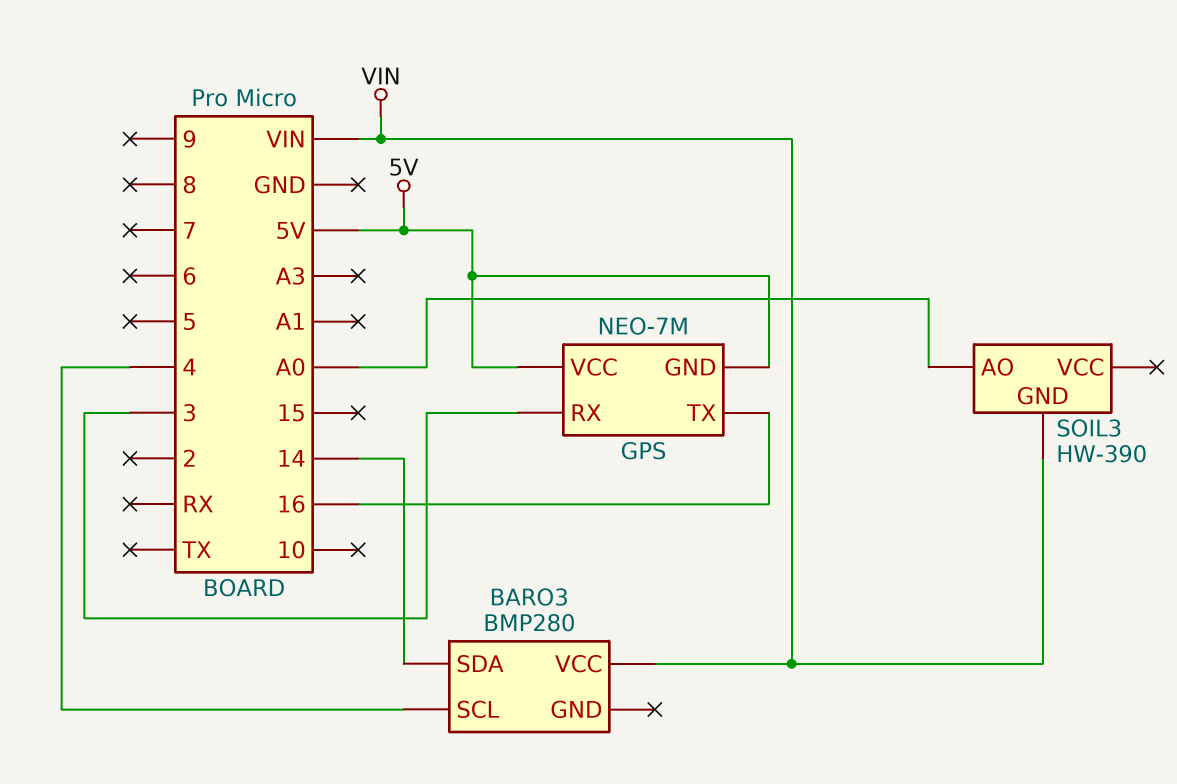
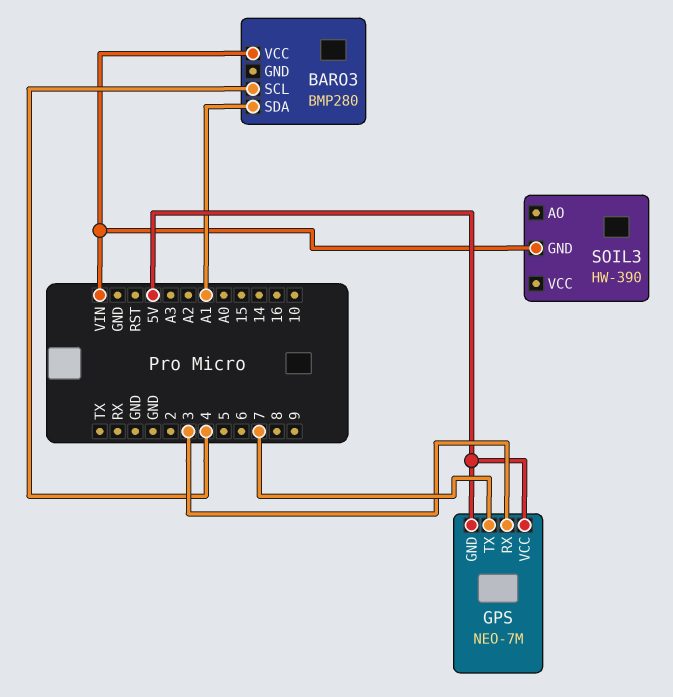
BARO3 pin SDA: 14 -> A1
GPS pin TX: 16 -> 7
SOIL3 pin AO: A0 -> none

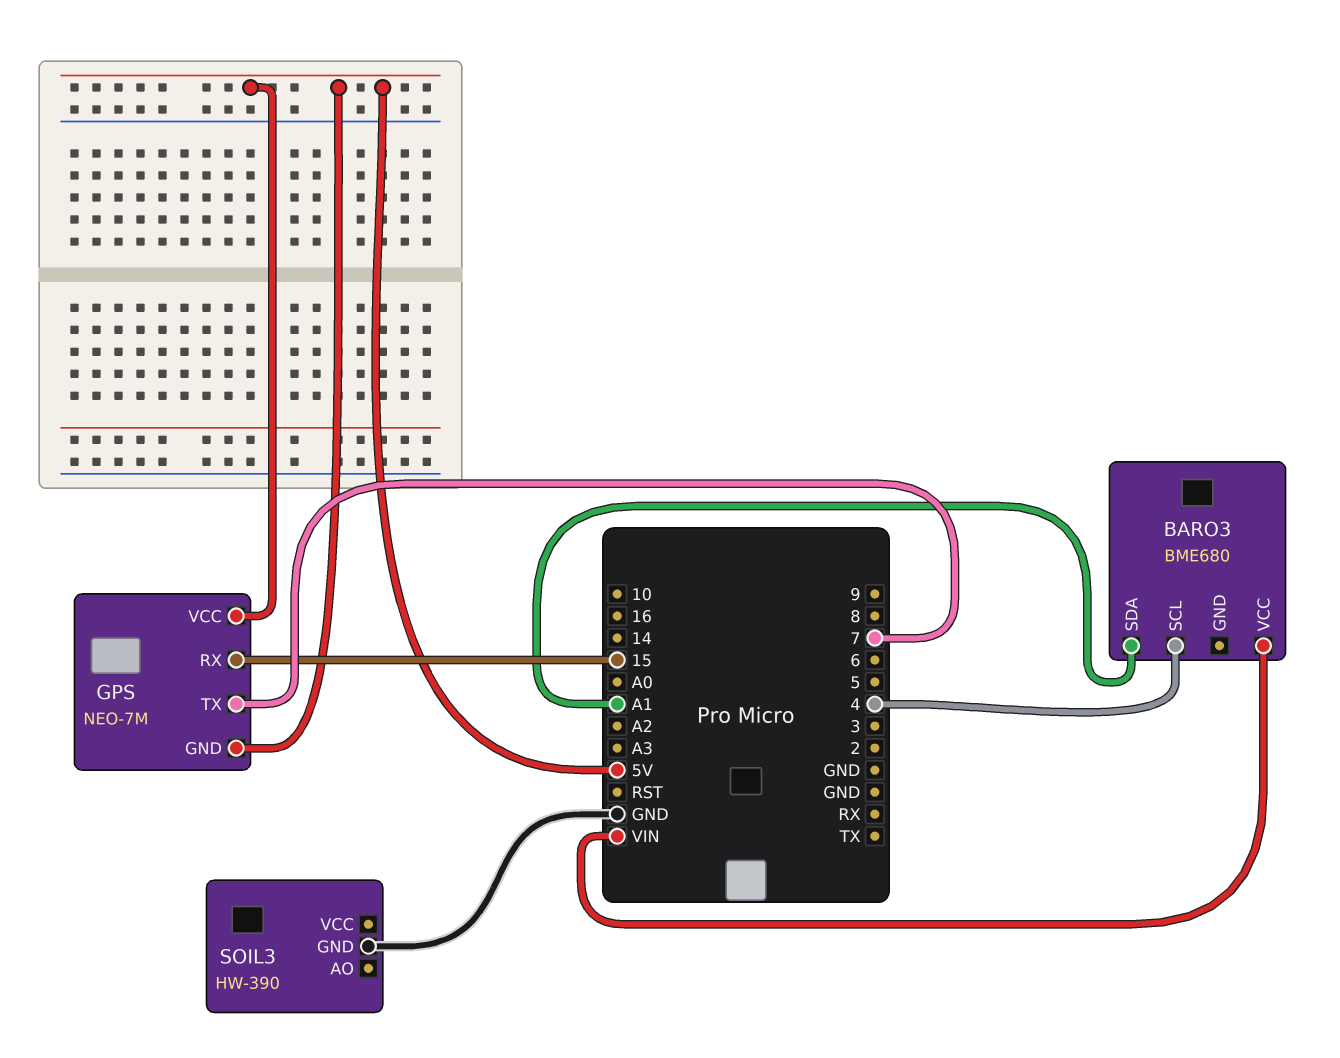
BARO3: BMP280 -> BME680
GPS pin RX: 3 -> 15
SOIL3 pin GND: VIN -> GND

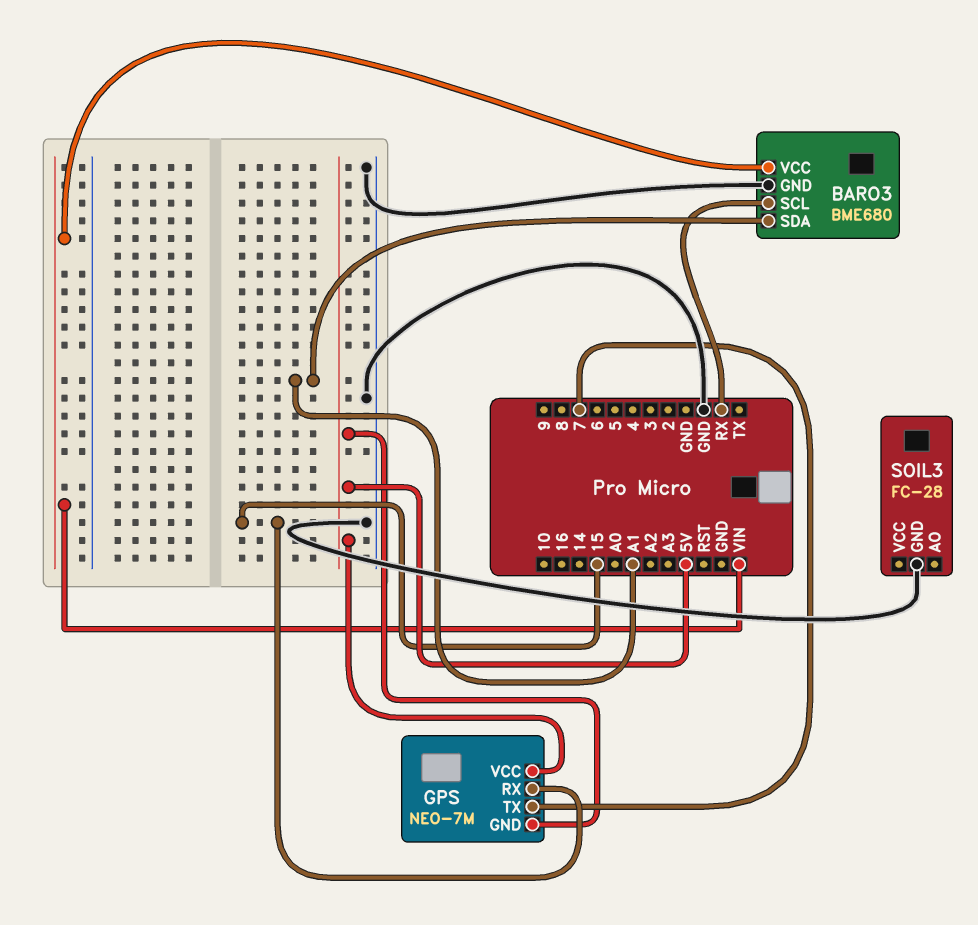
BARO3 pin GND: none -> GND
BARO3 pin SCL: 4 -> RX
SOIL3: HW-390 -> FC-28

